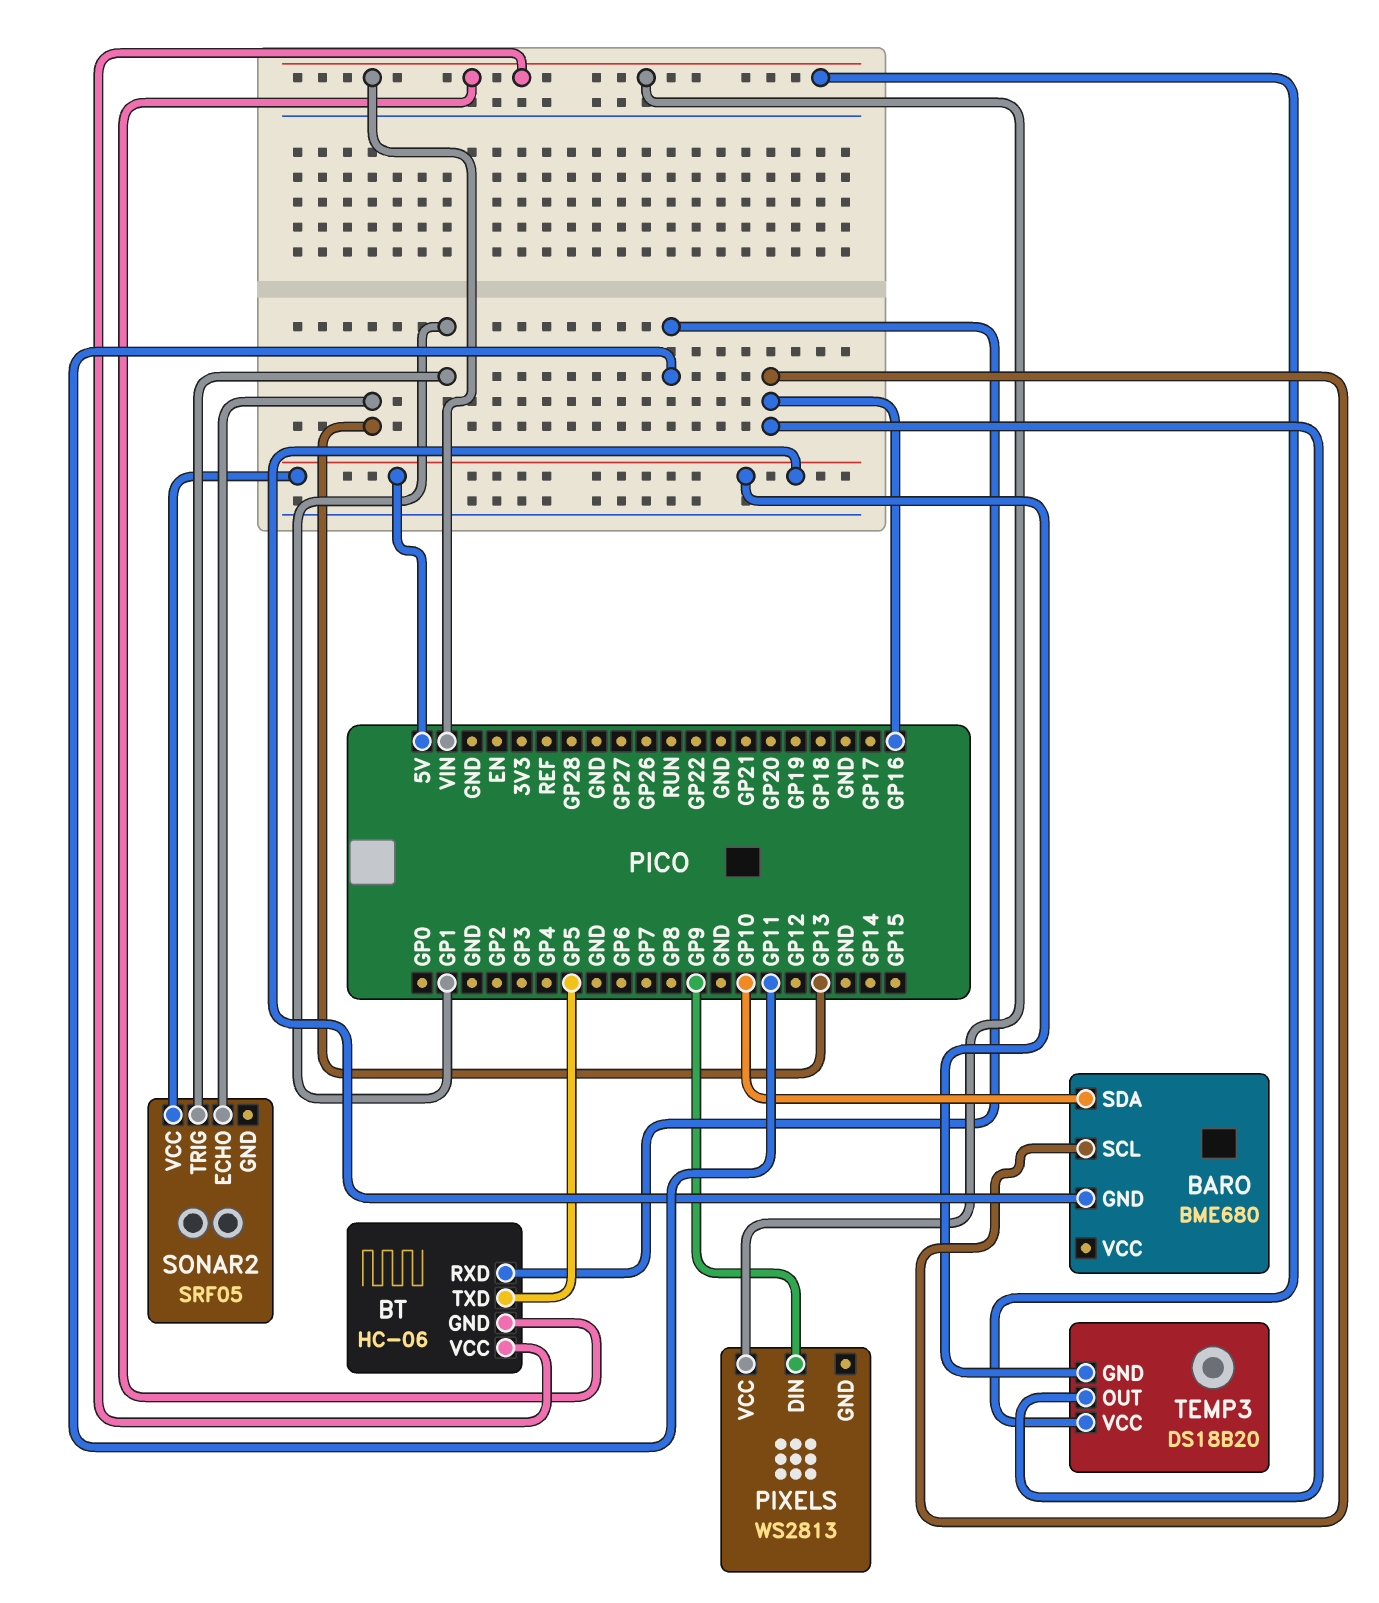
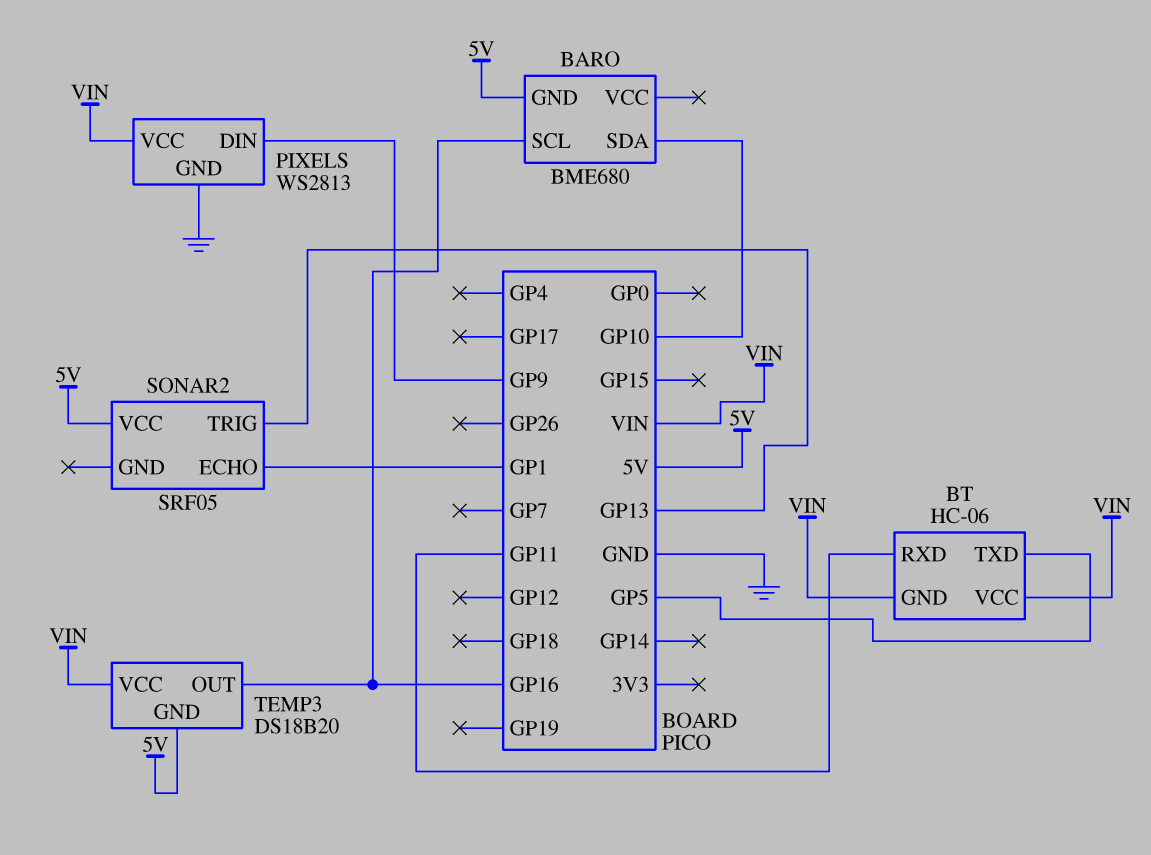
PIXELS pin GND: none -> GND
SONAR2 pin ECHO: GP13 -> GP1
SONAR2 pin TRIG: GP1 -> GP13

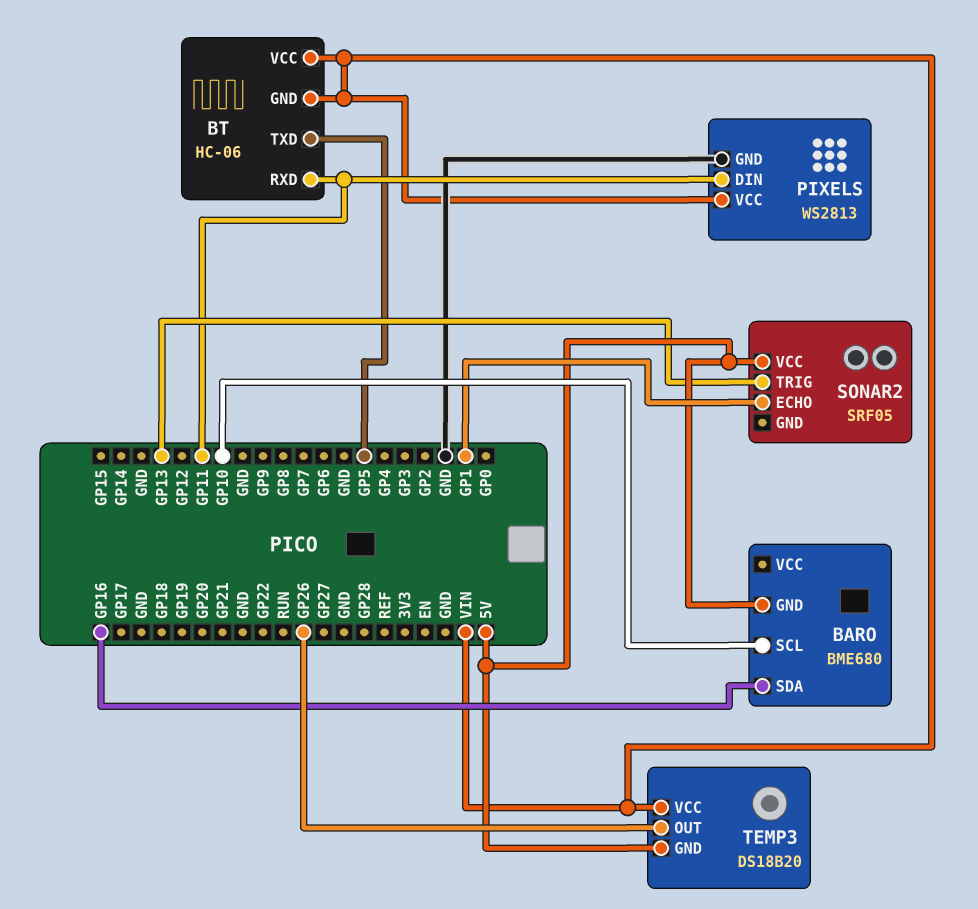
BARO pin SCL: GP16 -> GP10
BARO pin SDA: GP10 -> GP16
PIXELS pin DIN: GP9 -> GP11
TEMP3 pin OUT: GP16 -> GP26

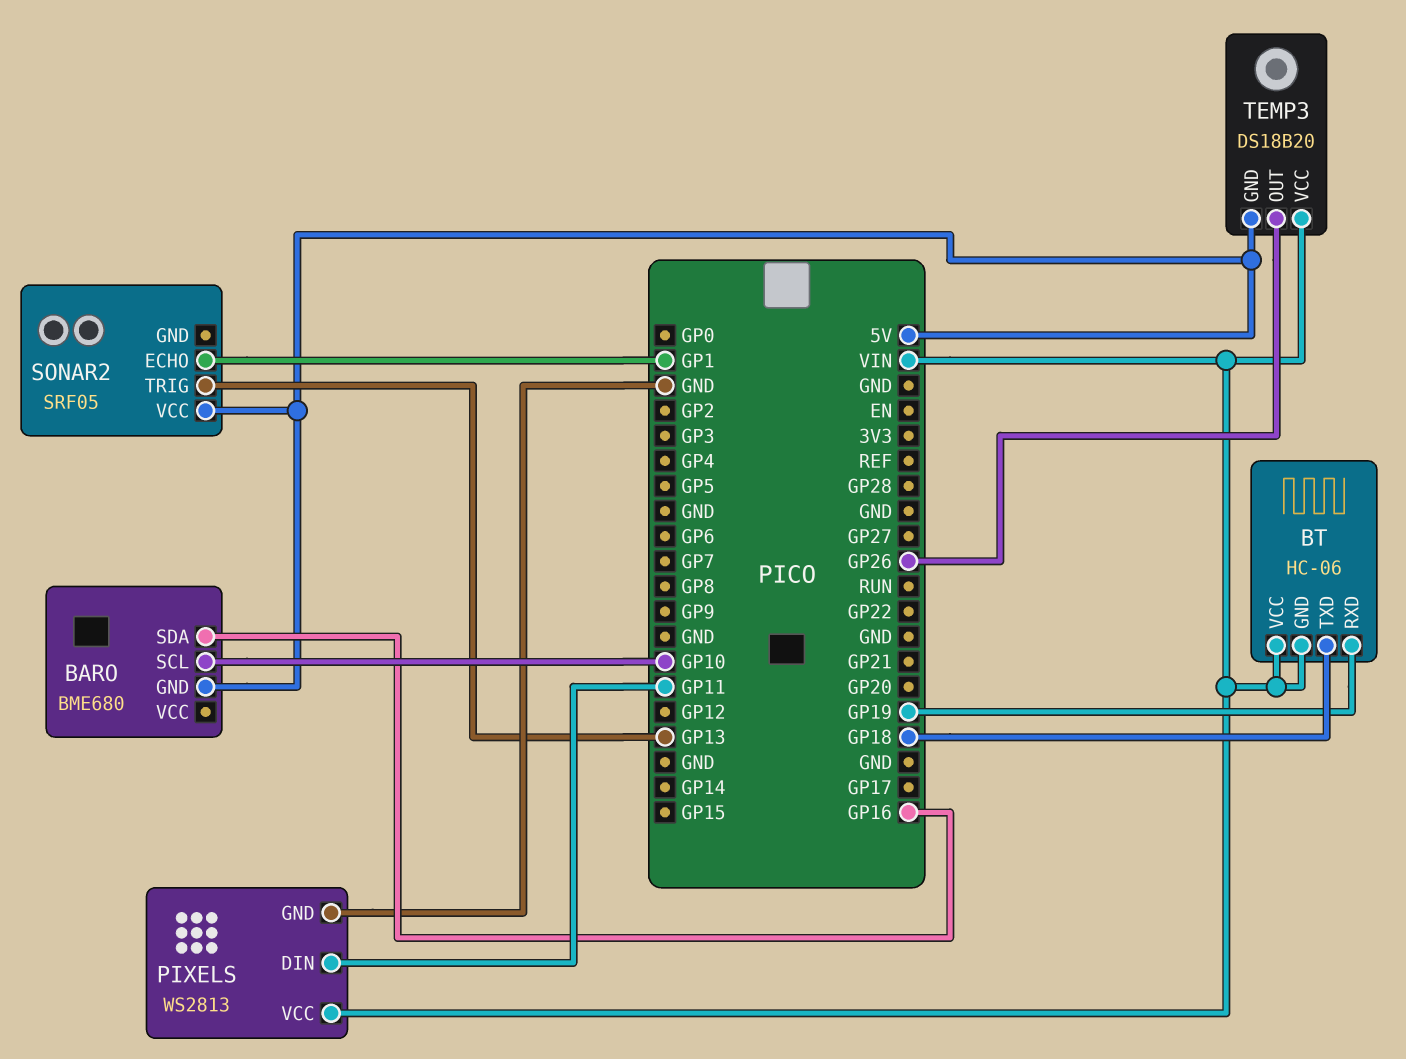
BT pin RXD: GP11 -> GP19
BT pin TXD: GP5 -> GP18

